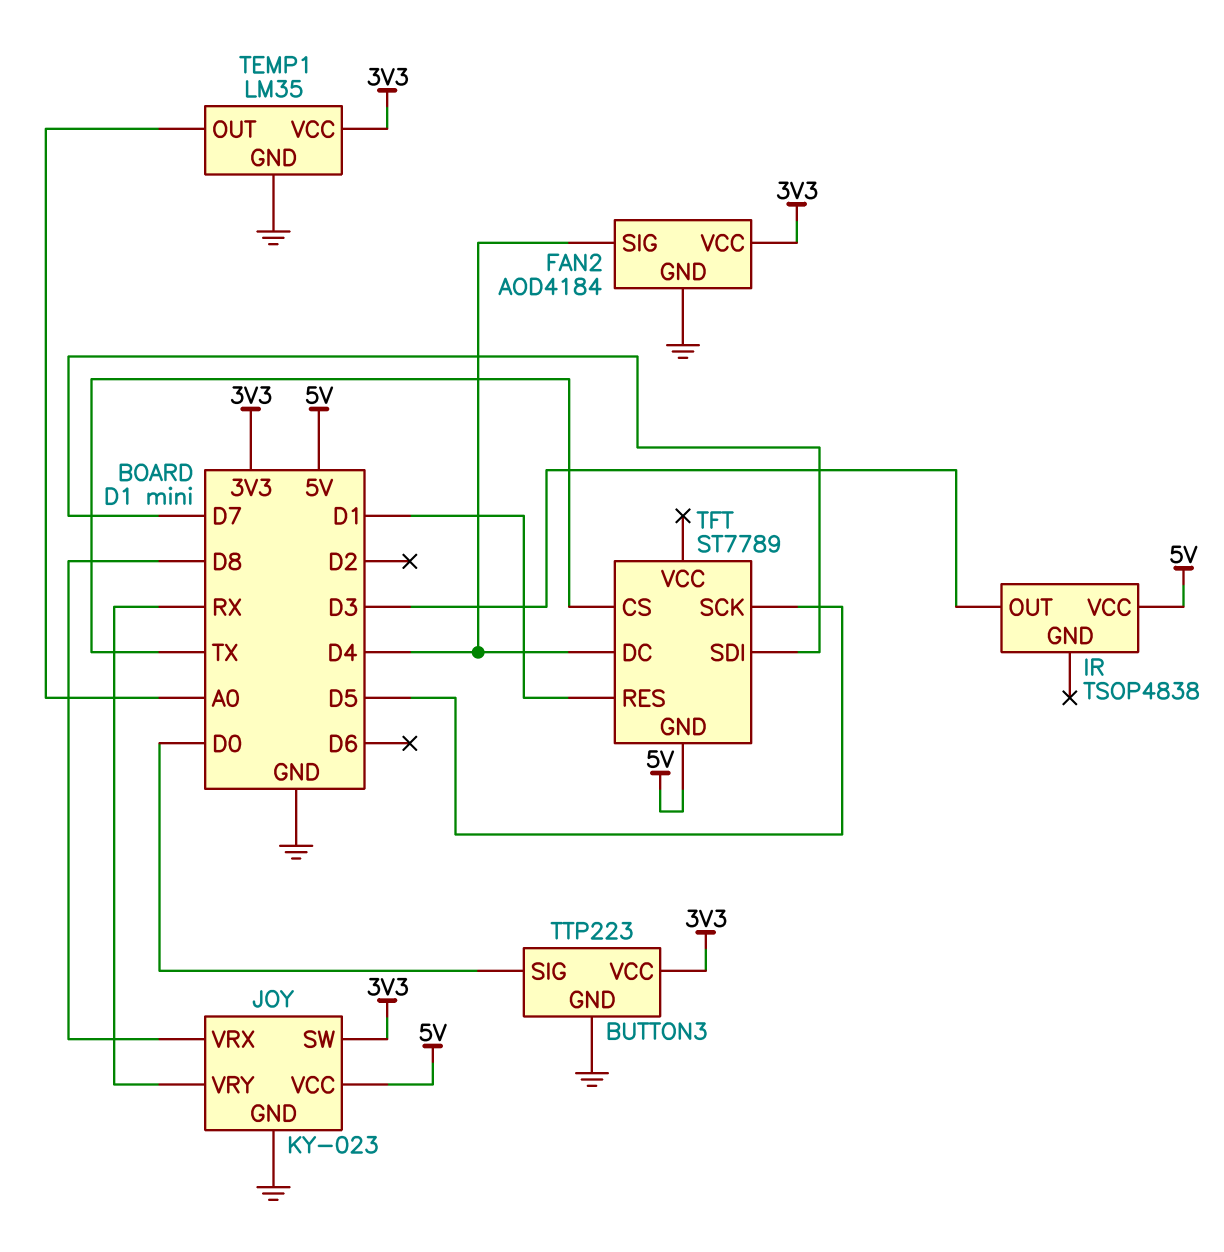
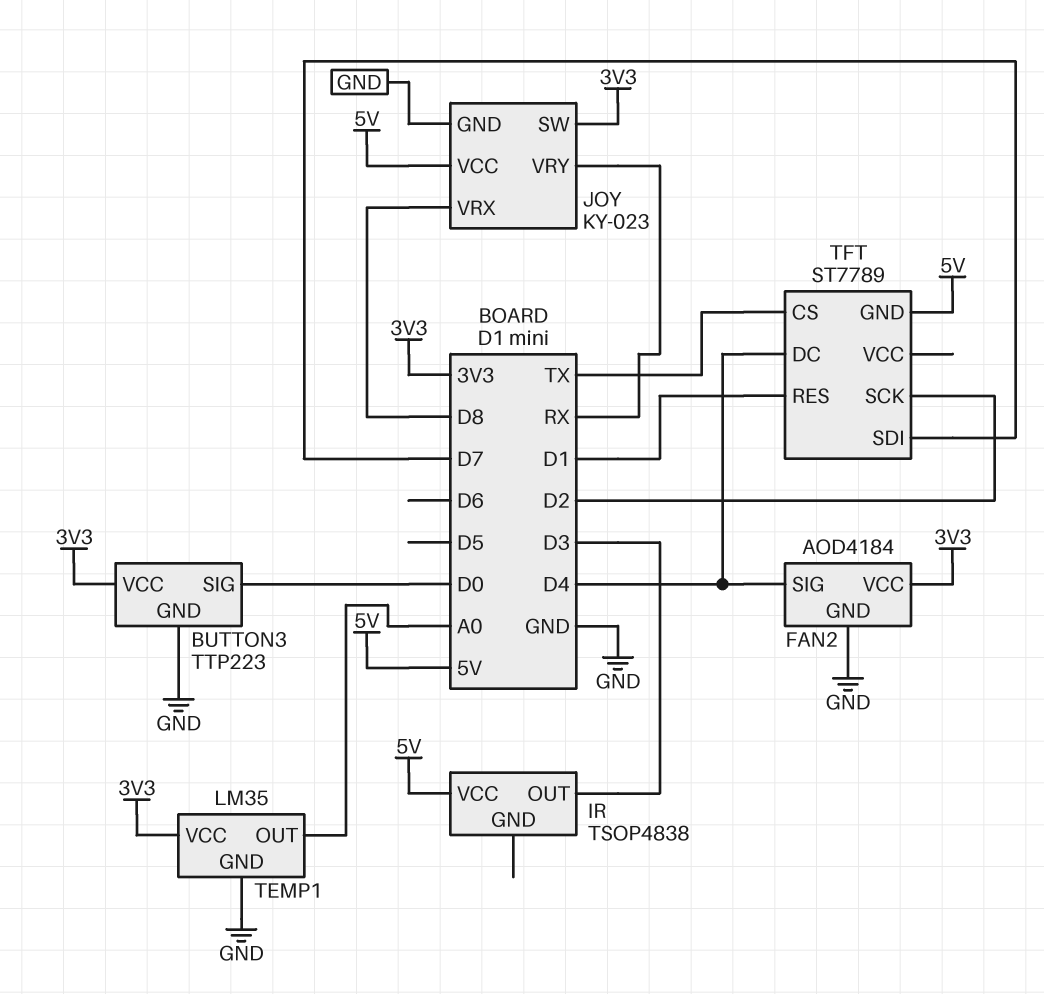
TFT pin SCK: D5 -> D2

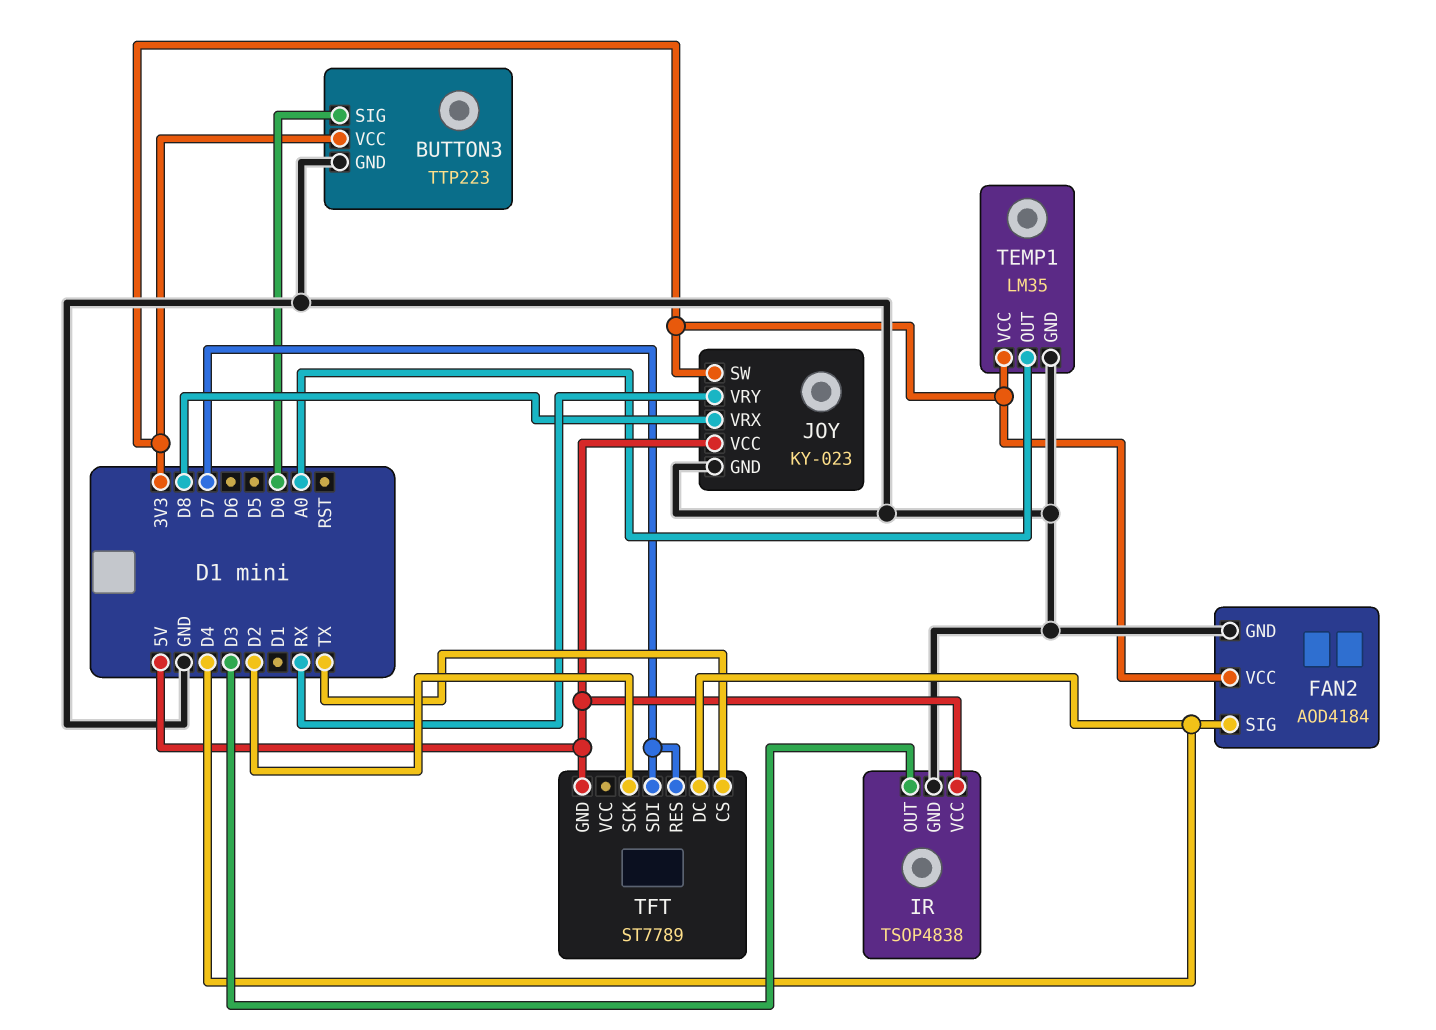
IR pin GND: none -> GND
TFT pin RES: D1 -> D7

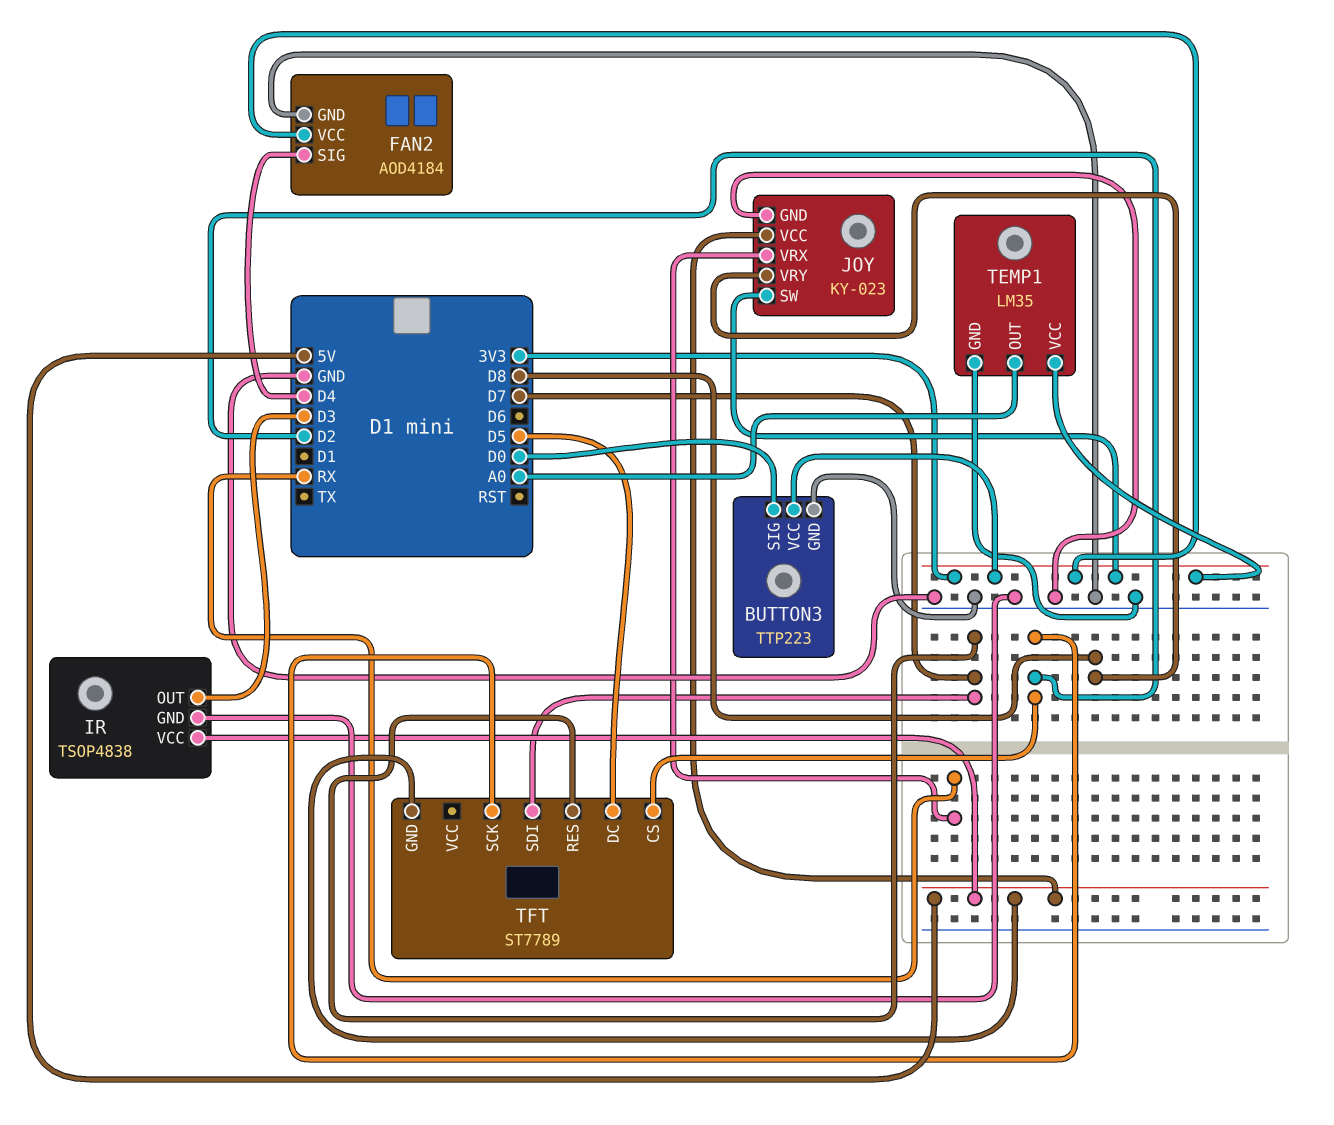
JOY pin VRX: D8 -> RX
JOY pin VRY: RX -> D8
TFT pin CS: TX -> D2
TFT pin DC: D4 -> D5

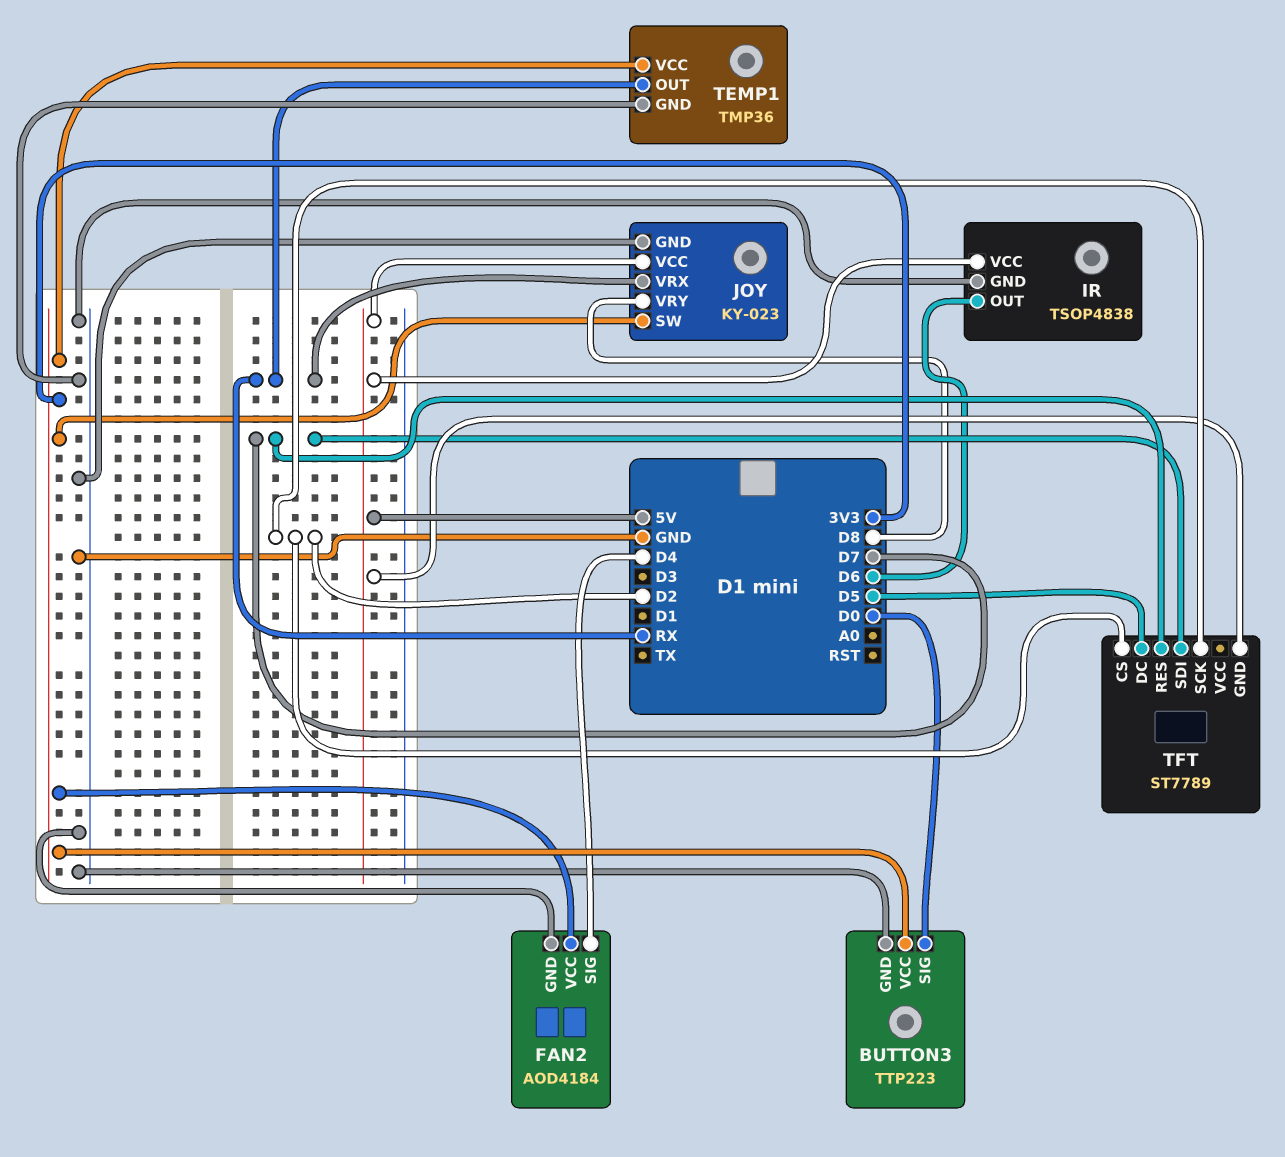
IR pin OUT: D3 -> D6
TEMP1: LM35 -> TMP36
TEMP1 pin OUT: A0 -> RX

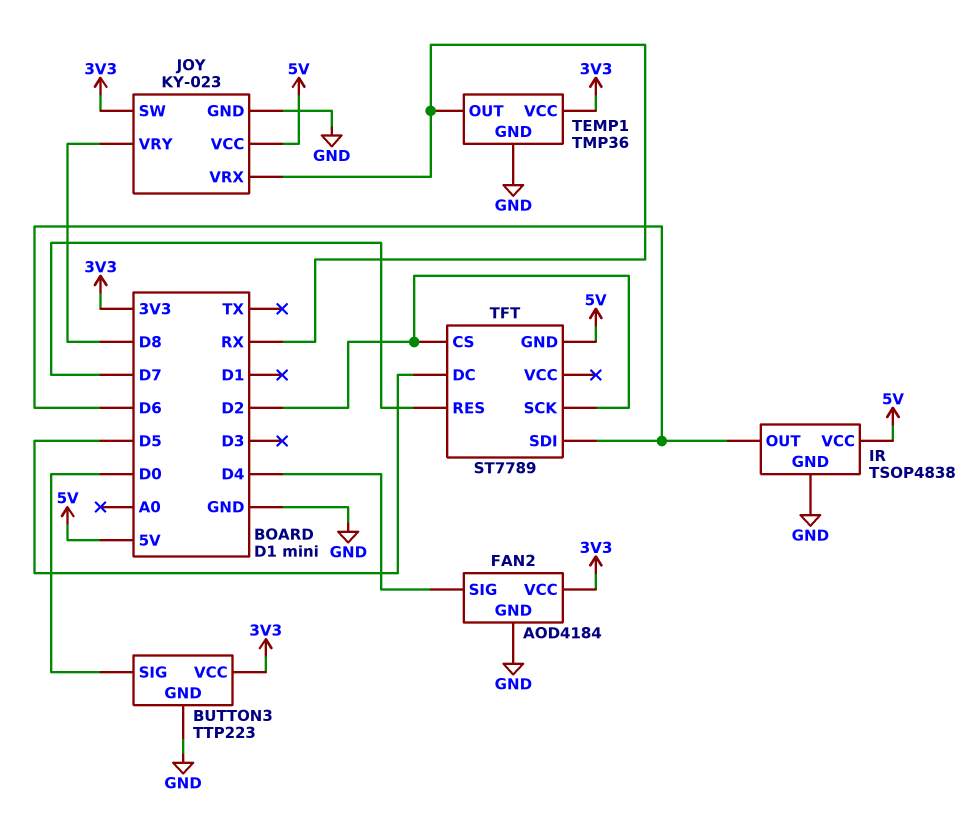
TFT pin SDI: D7 -> D6

